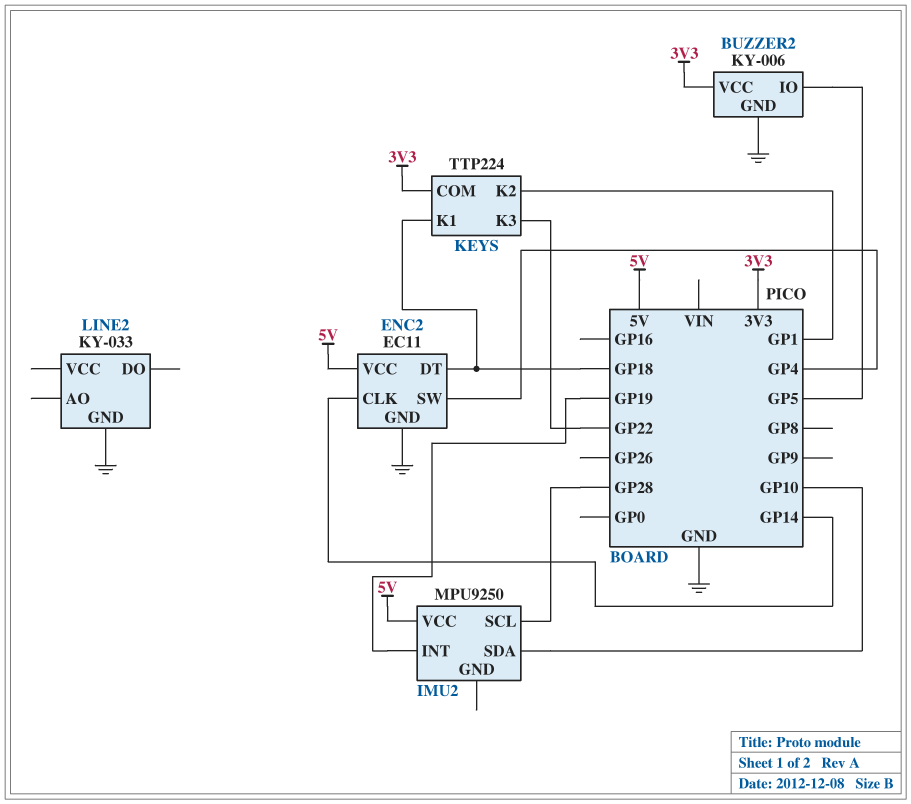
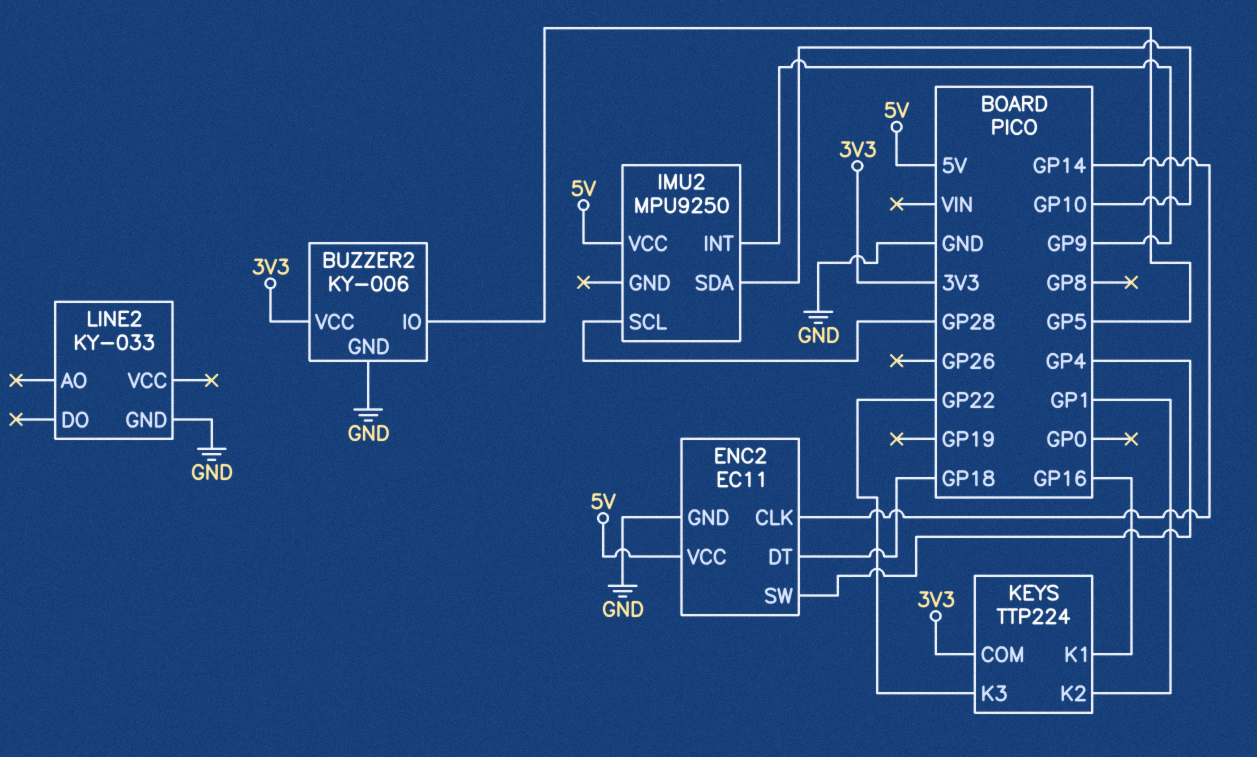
IMU2 pin INT: GP19 -> GP9
KEYS pin K1: GP18 -> GP16

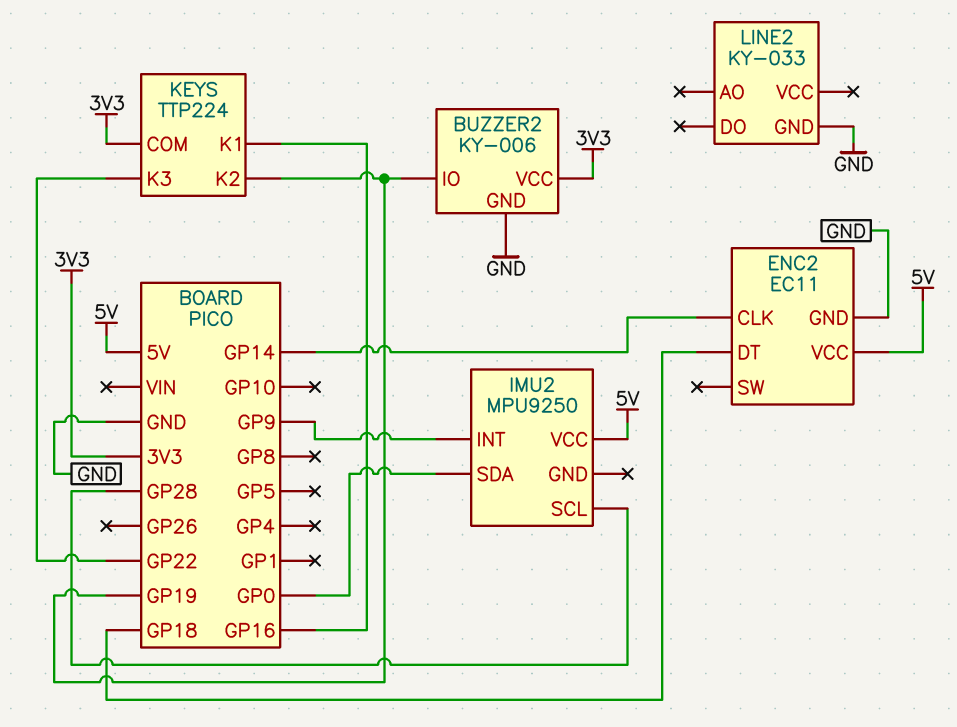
BUZZER2 pin IO: GP5 -> GP19
ENC2 pin SW: GP4 -> none
IMU2 pin SDA: GP10 -> GP0
KEYS pin K2: GP1 -> GP19

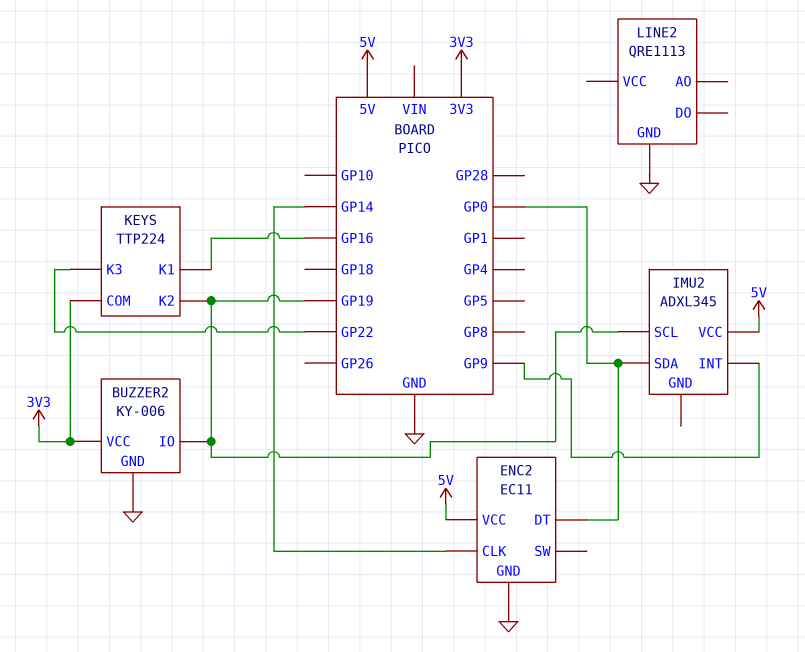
ENC2 pin DT: GP18 -> GP0
IMU2: MPU9250 -> ADXL345
IMU2 pin SCL: GP28 -> GP19
LINE2: KY-033 -> QRE1113

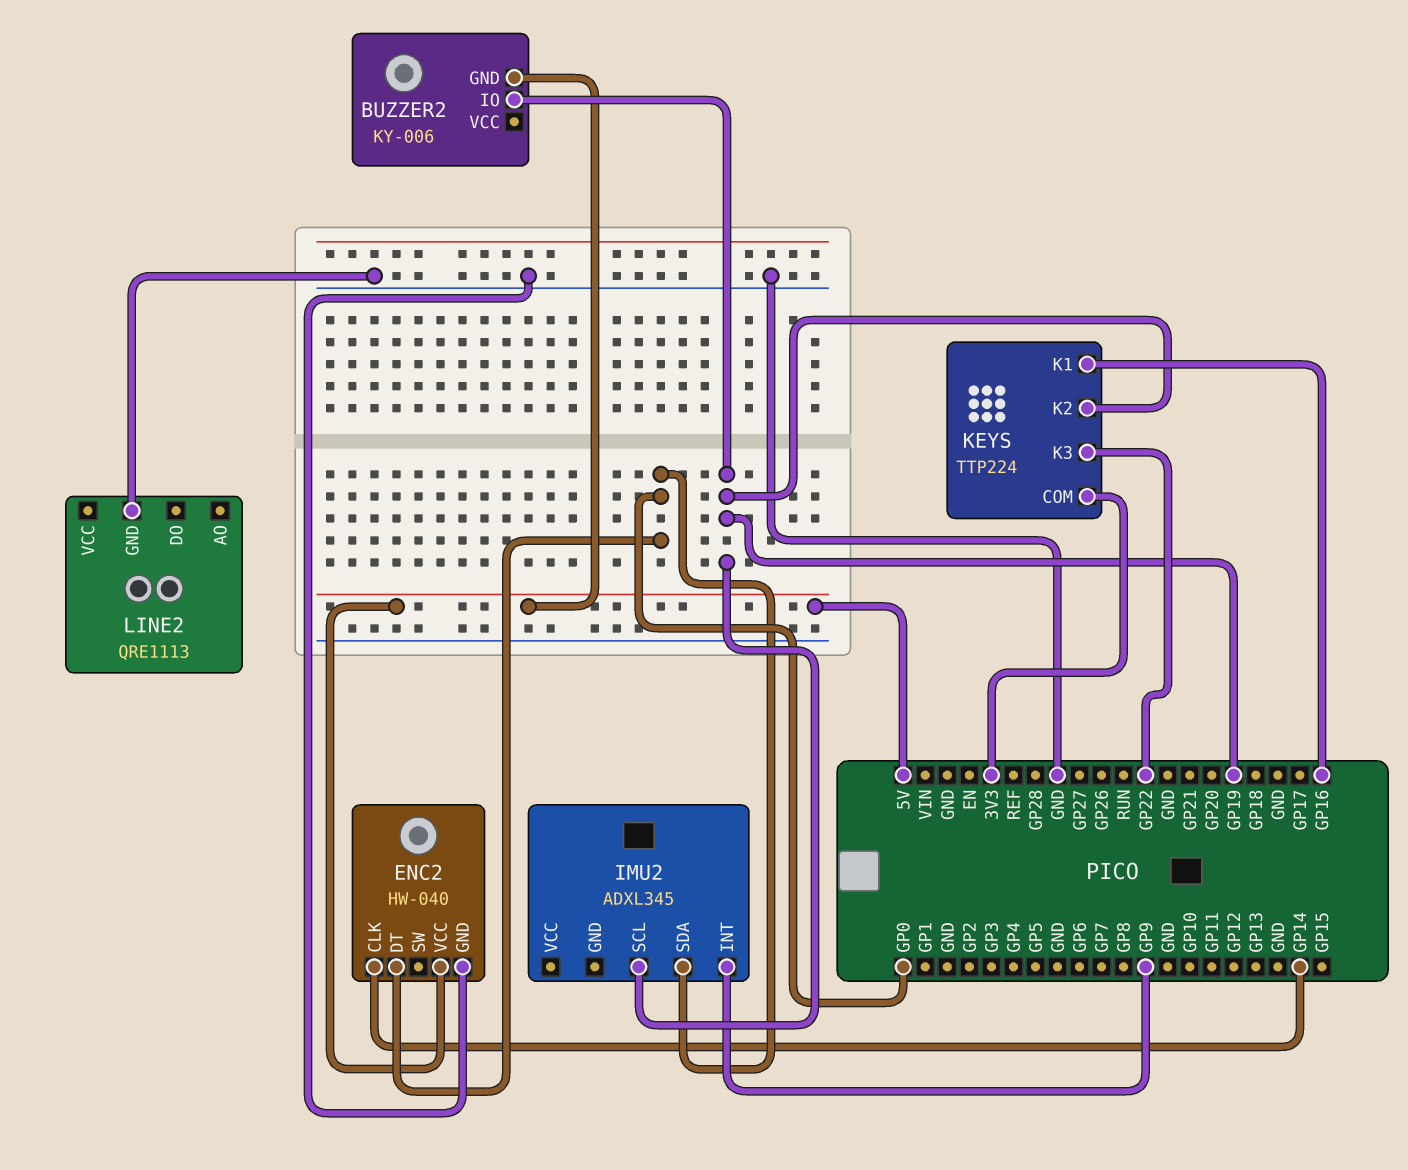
BUZZER2 pin GND: GND -> 5V
BUZZER2 pin VCC: 3V3 -> none
ENC2: EC11 -> HW-040
IMU2 pin VCC: 5V -> none

